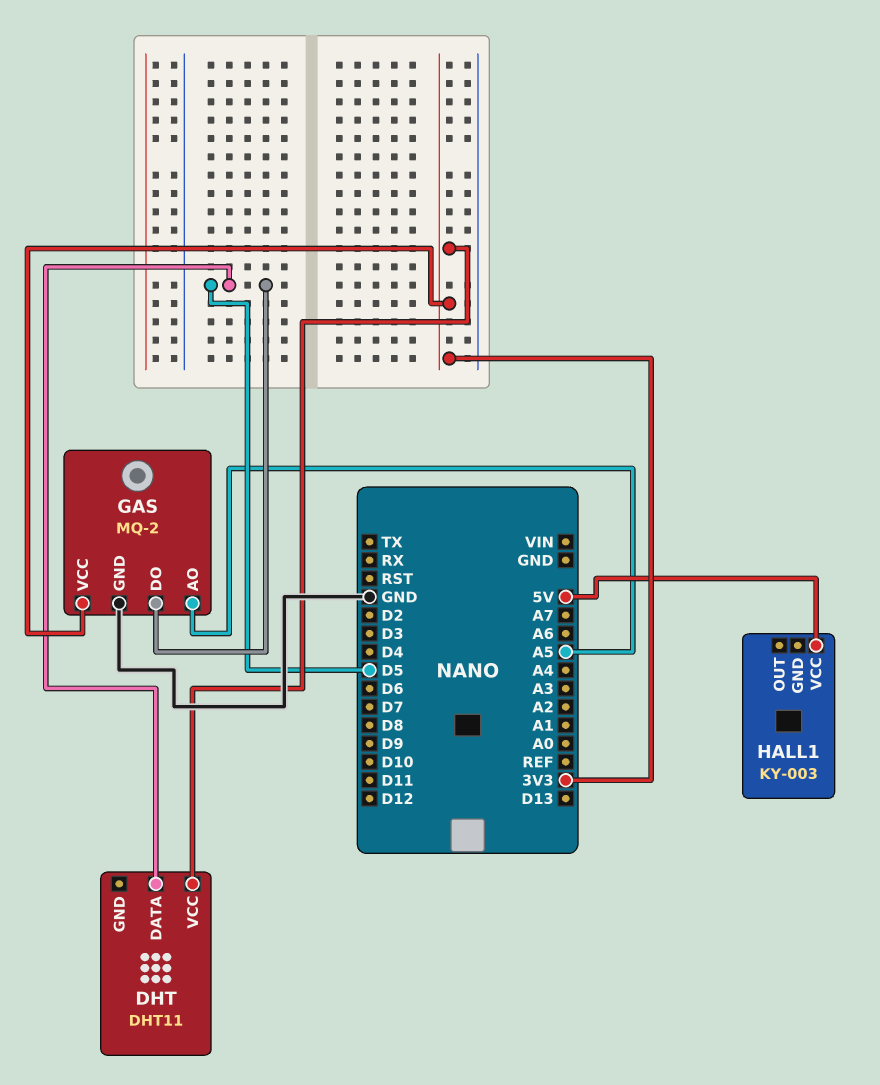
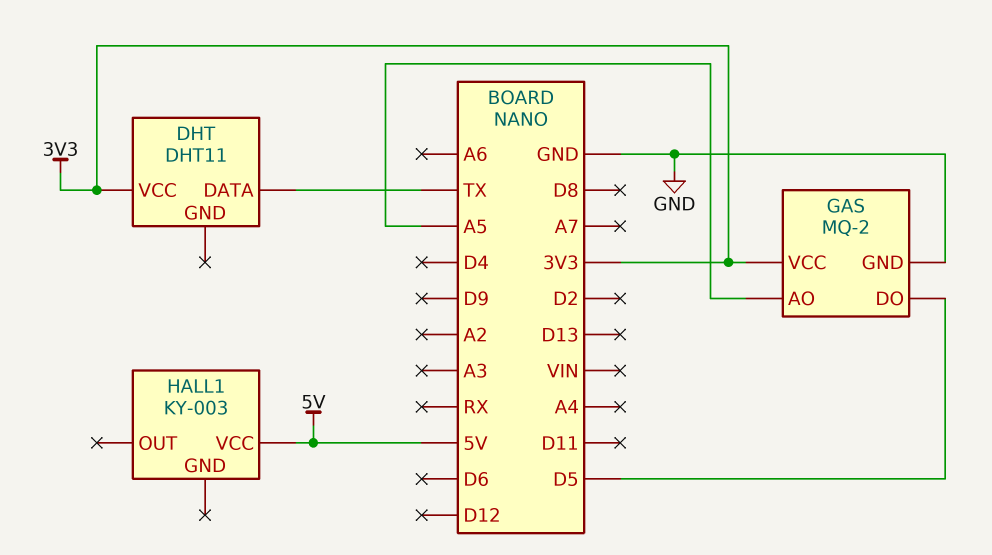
DHT pin DATA: D5 -> TX

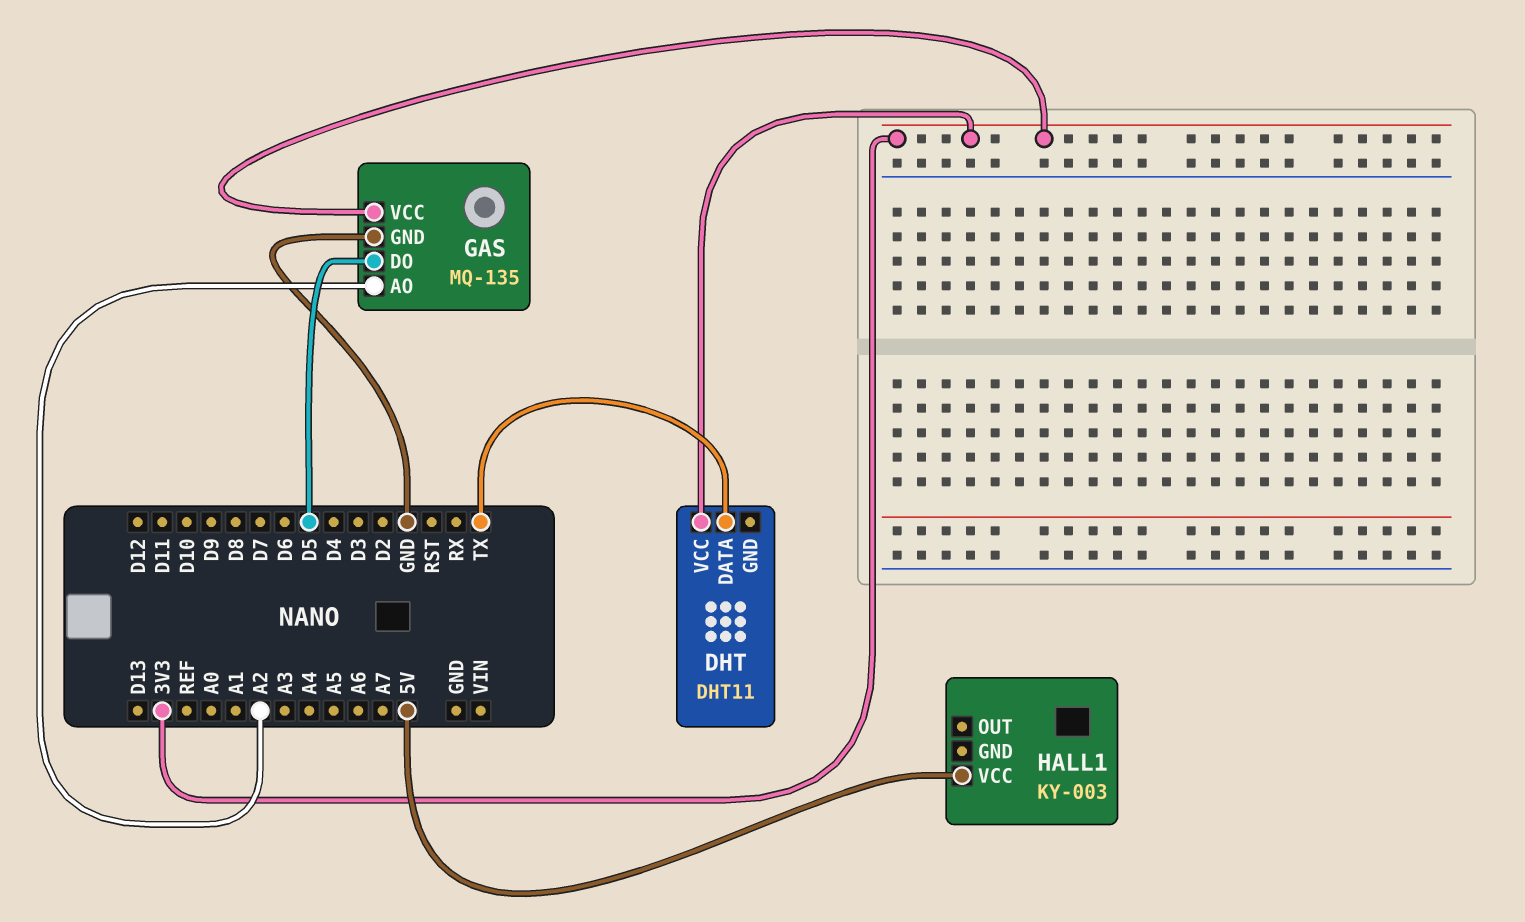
GAS: MQ-2 -> MQ-135
GAS pin AO: A5 -> A2

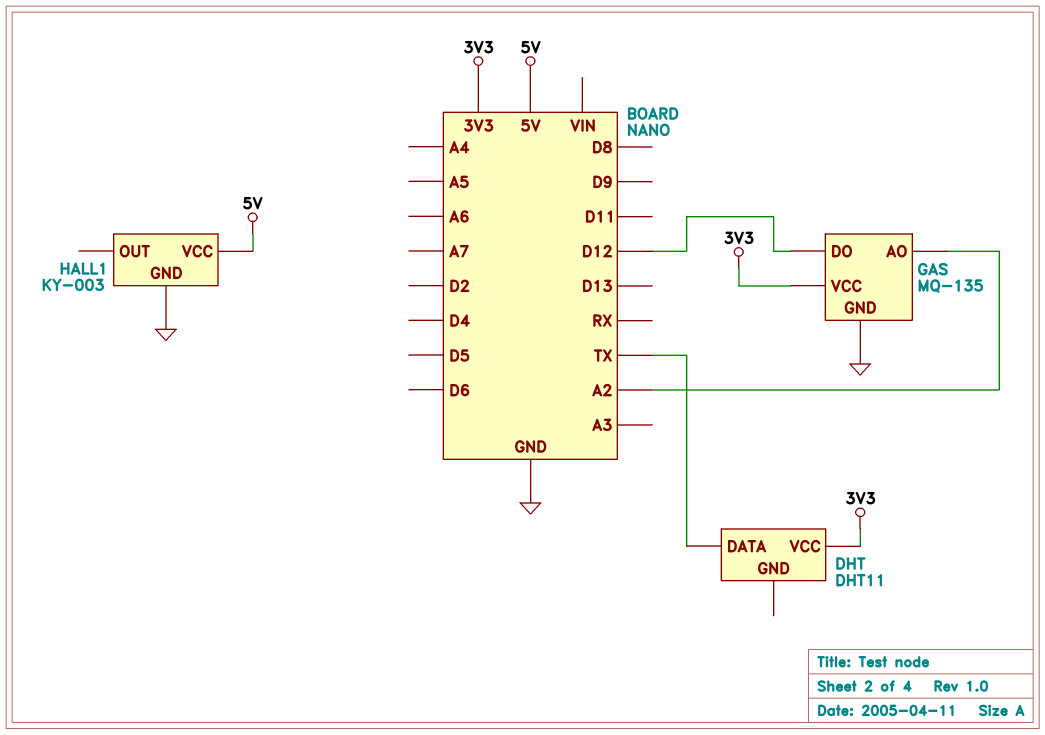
GAS pin DO: D5 -> D12
HALL1 pin GND: none -> GND

